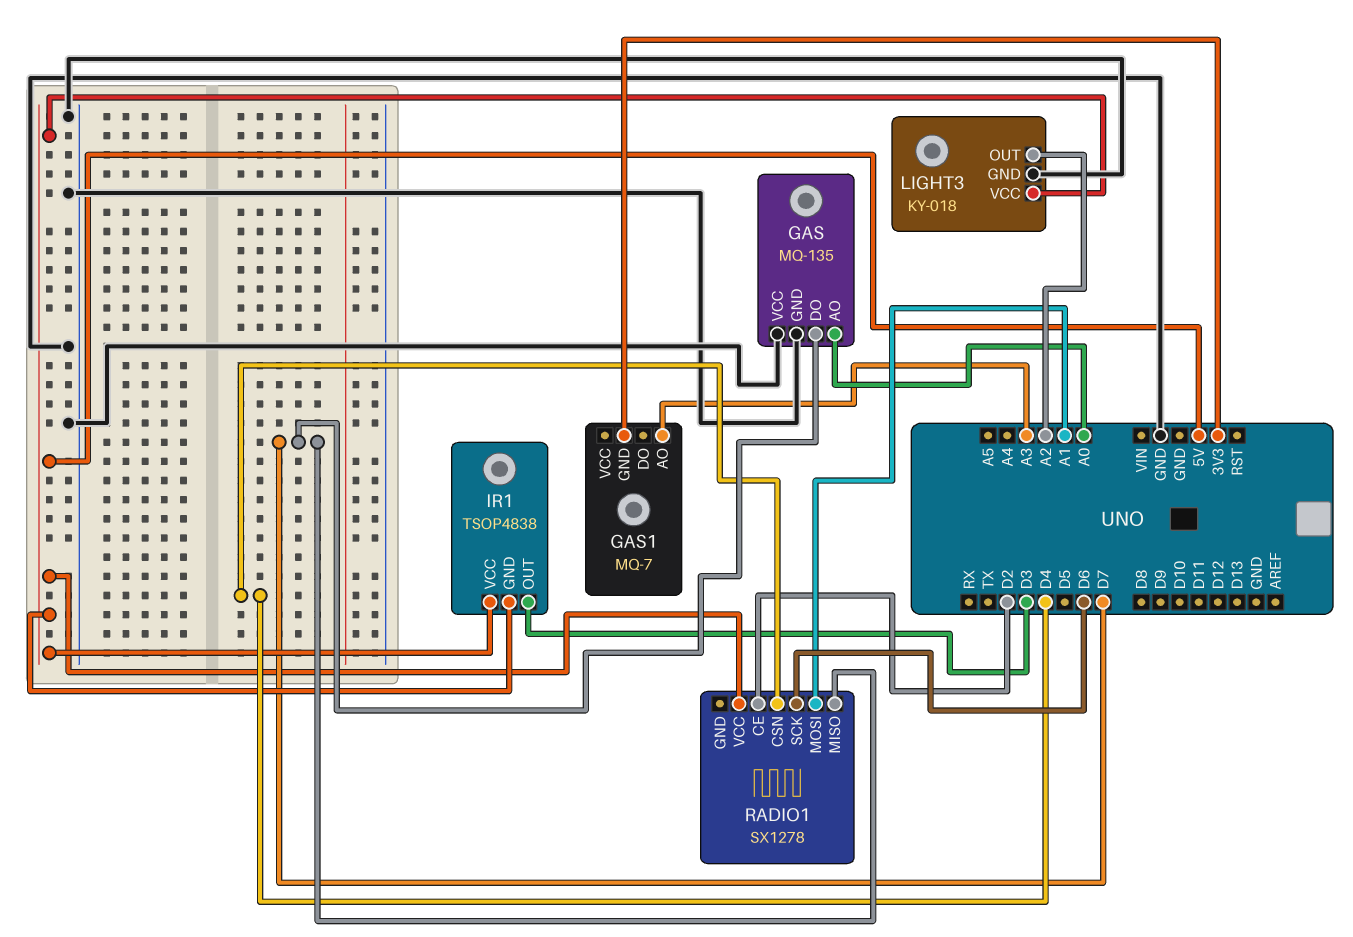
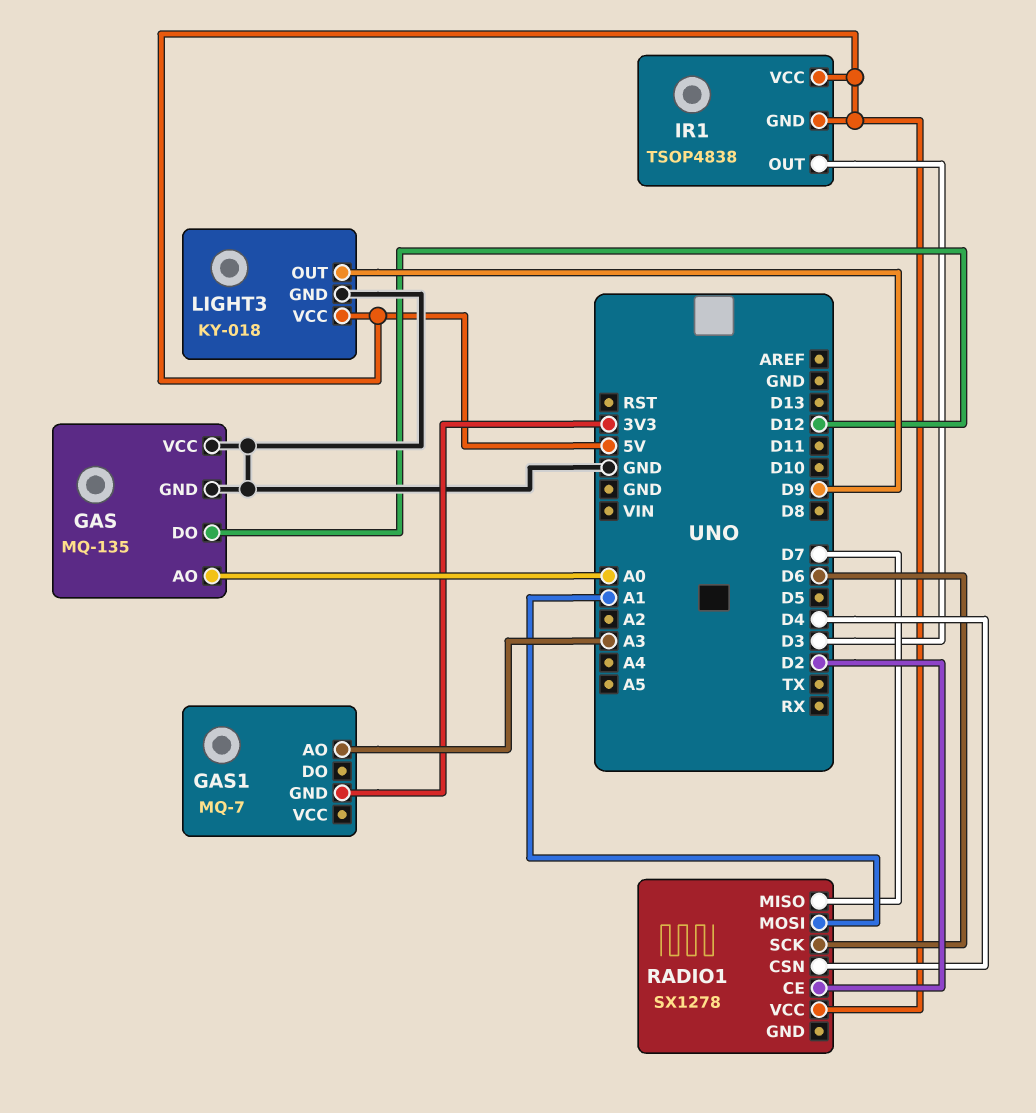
GAS pin DO: D7 -> D12
LIGHT3 pin OUT: A2 -> D9

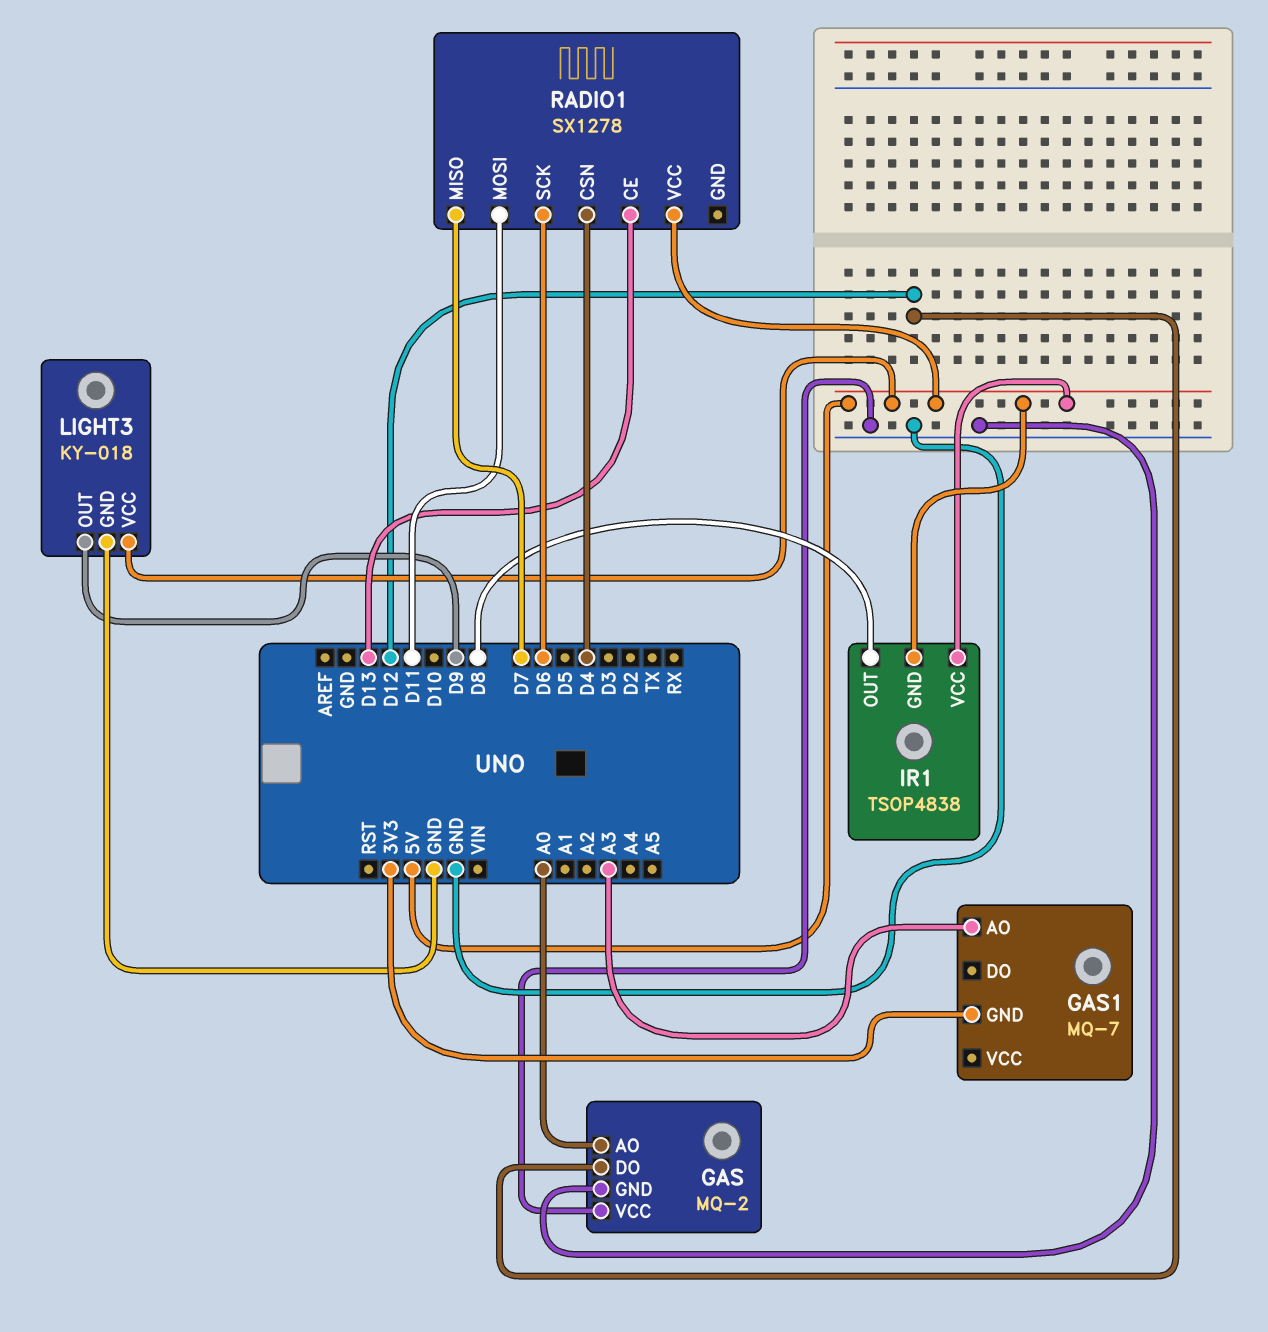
GAS: MQ-135 -> MQ-2
IR1 pin OUT: D3 -> D8
RADIO1 pin CE: D2 -> D13
RADIO1 pin MOSI: A1 -> D11

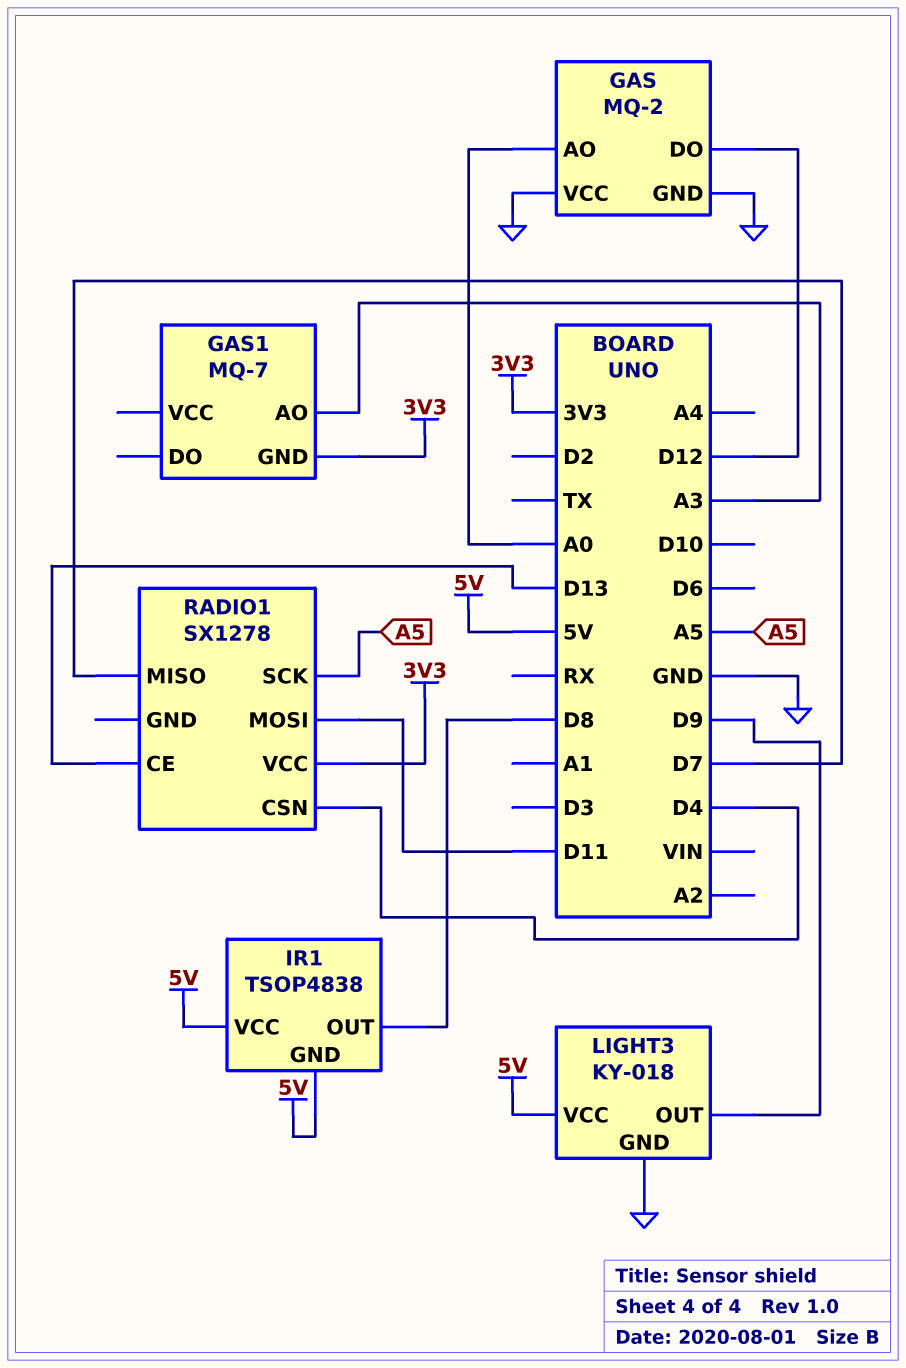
RADIO1 pin SCK: D6 -> A5
RADIO1 pin VCC: 5V -> 3V3

